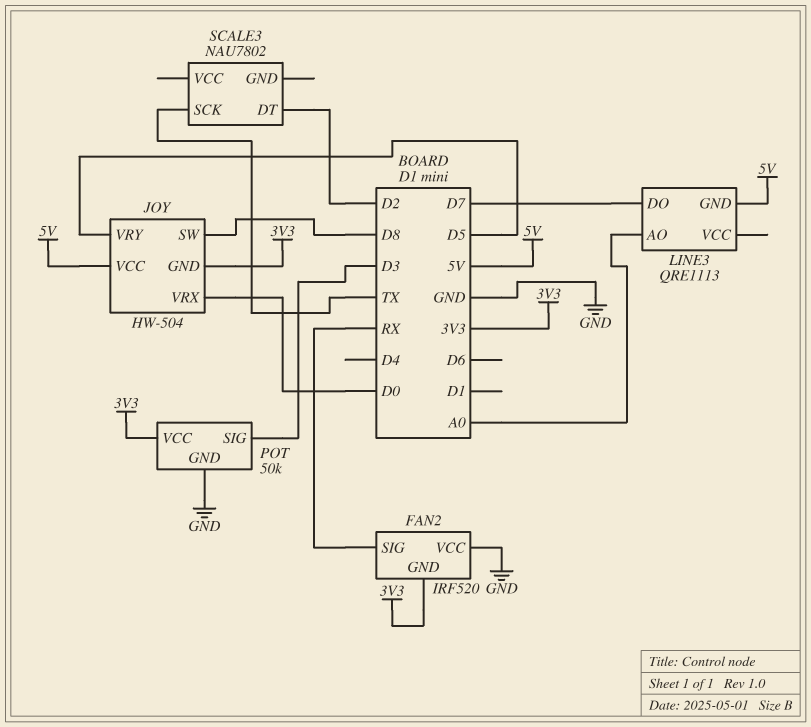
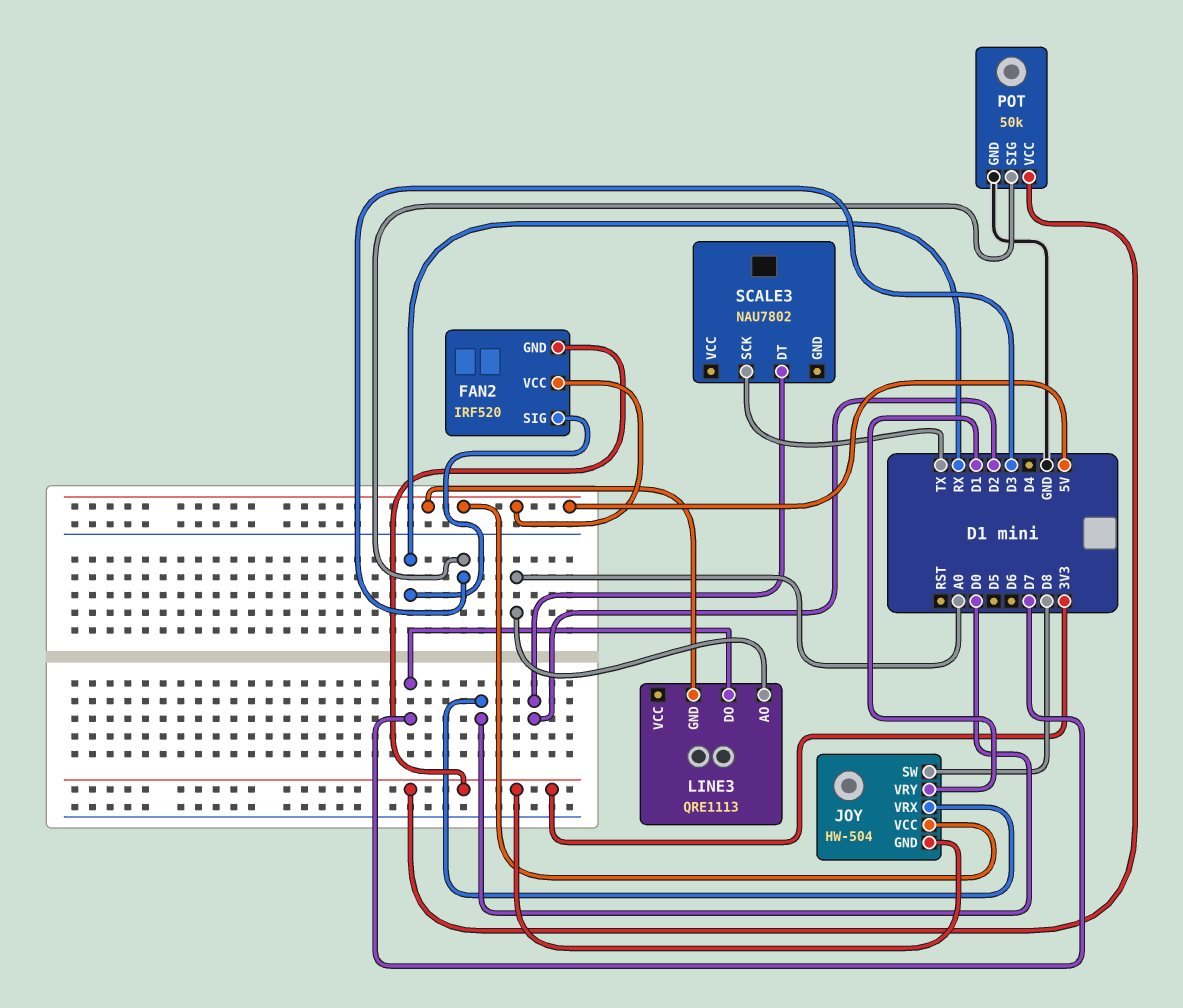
FAN2 pin VCC: GND -> 5V
JOY pin VRY: D5 -> D1

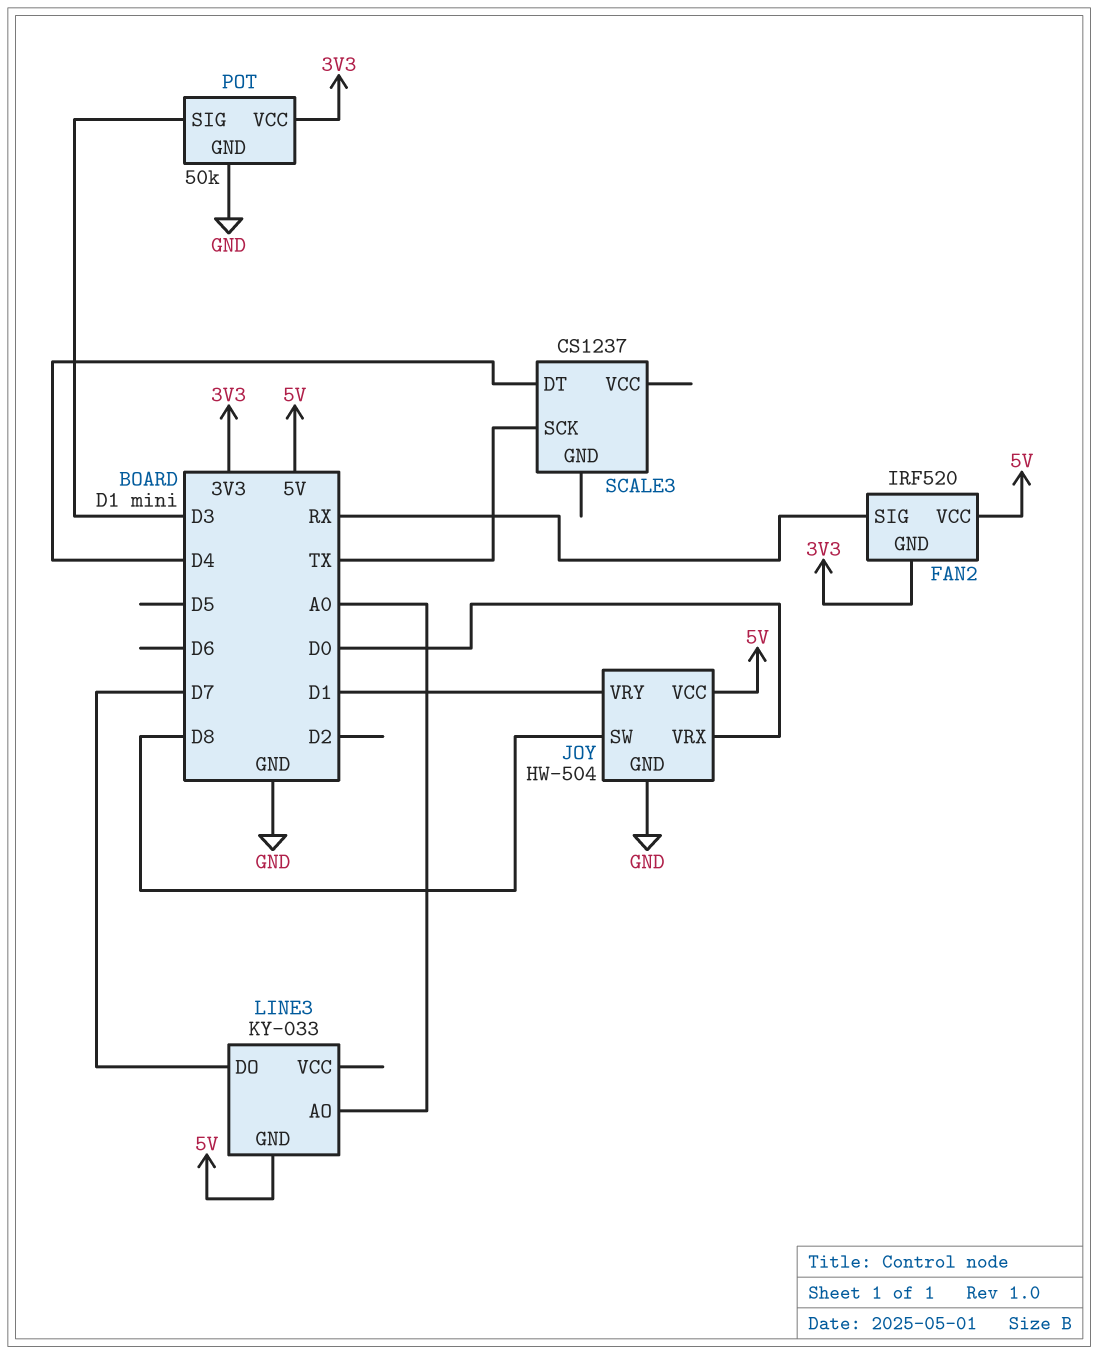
JOY pin GND: 3V3 -> GND
LINE3: QRE1113 -> KY-033
SCALE3: NAU7802 -> CS1237
SCALE3 pin DT: D2 -> D4

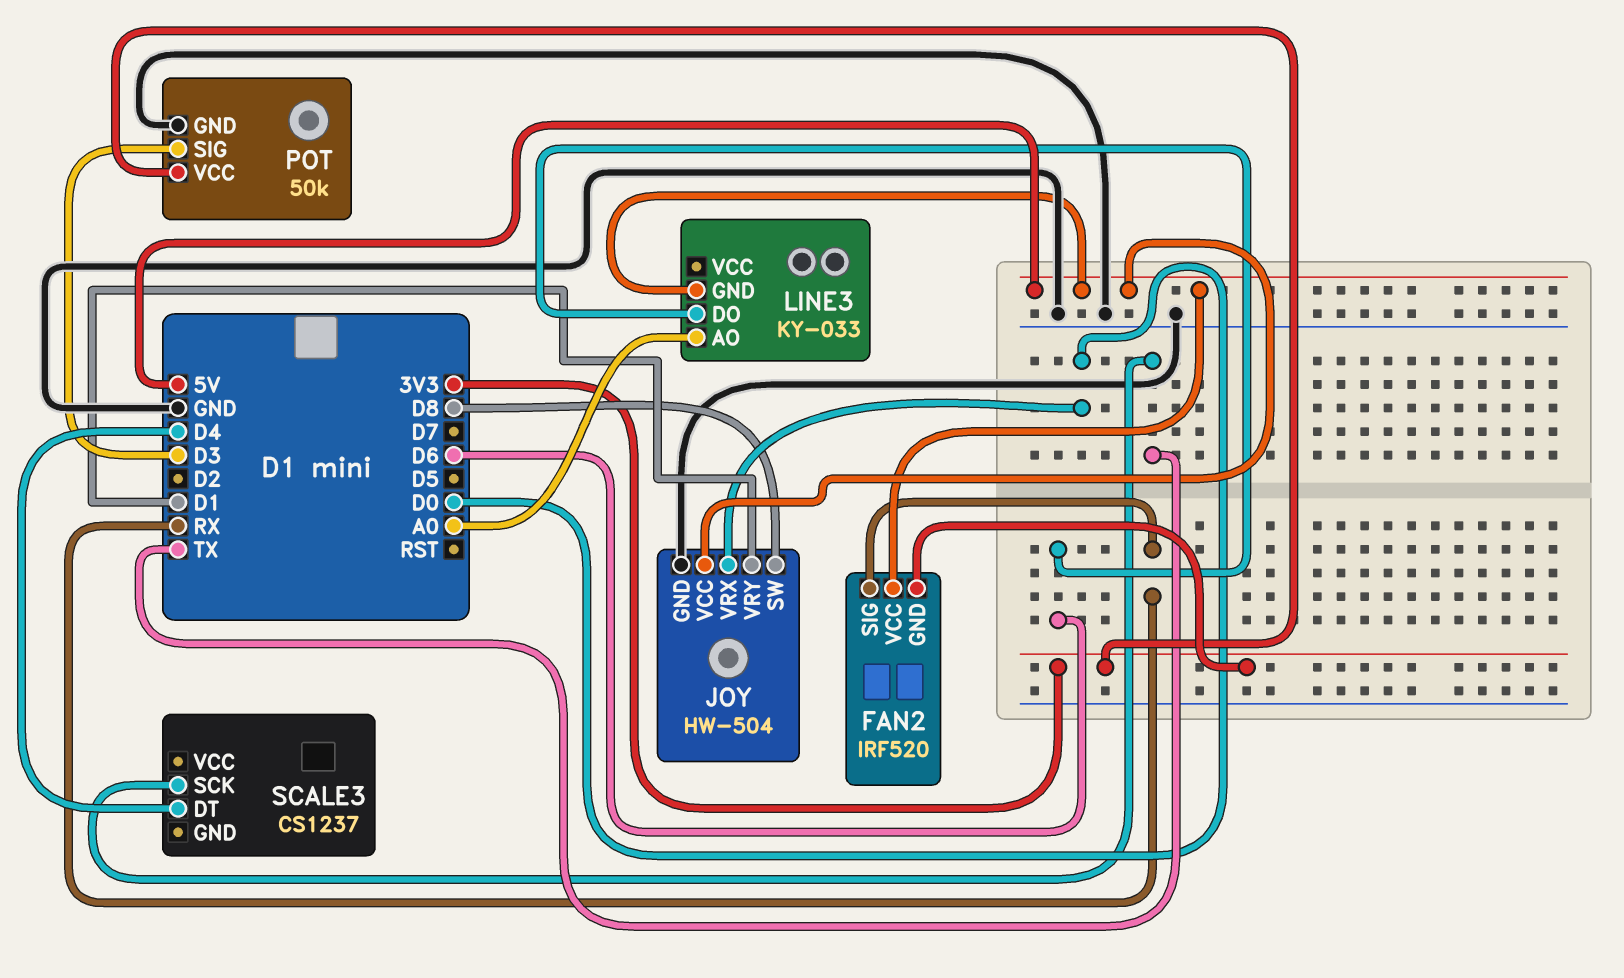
LINE3 pin DO: D7 -> D6

